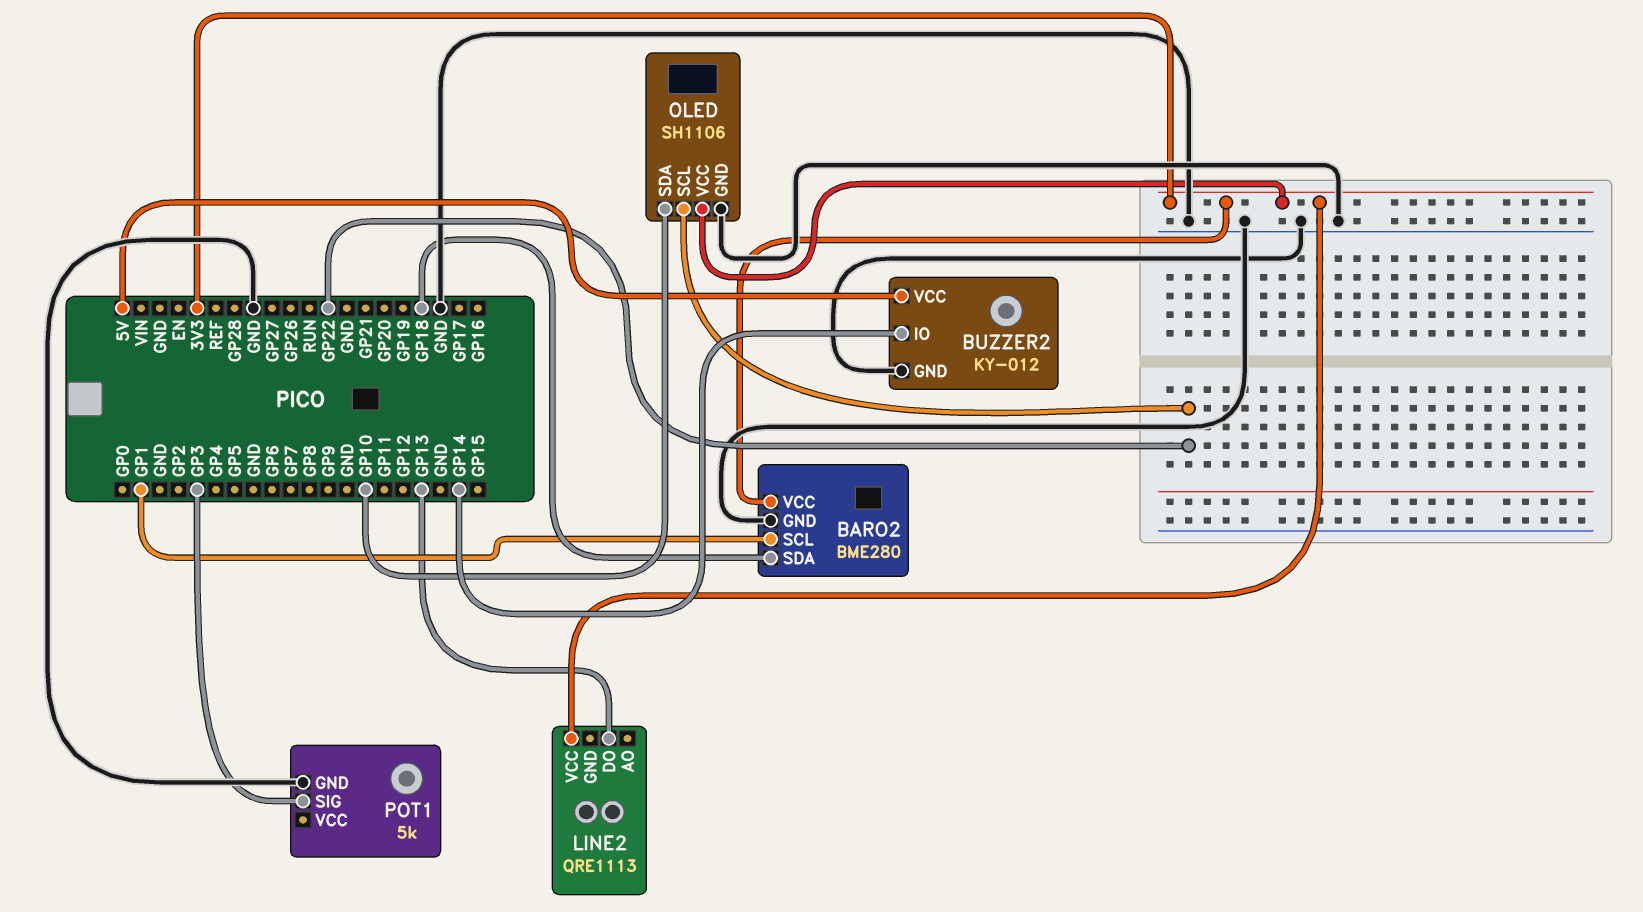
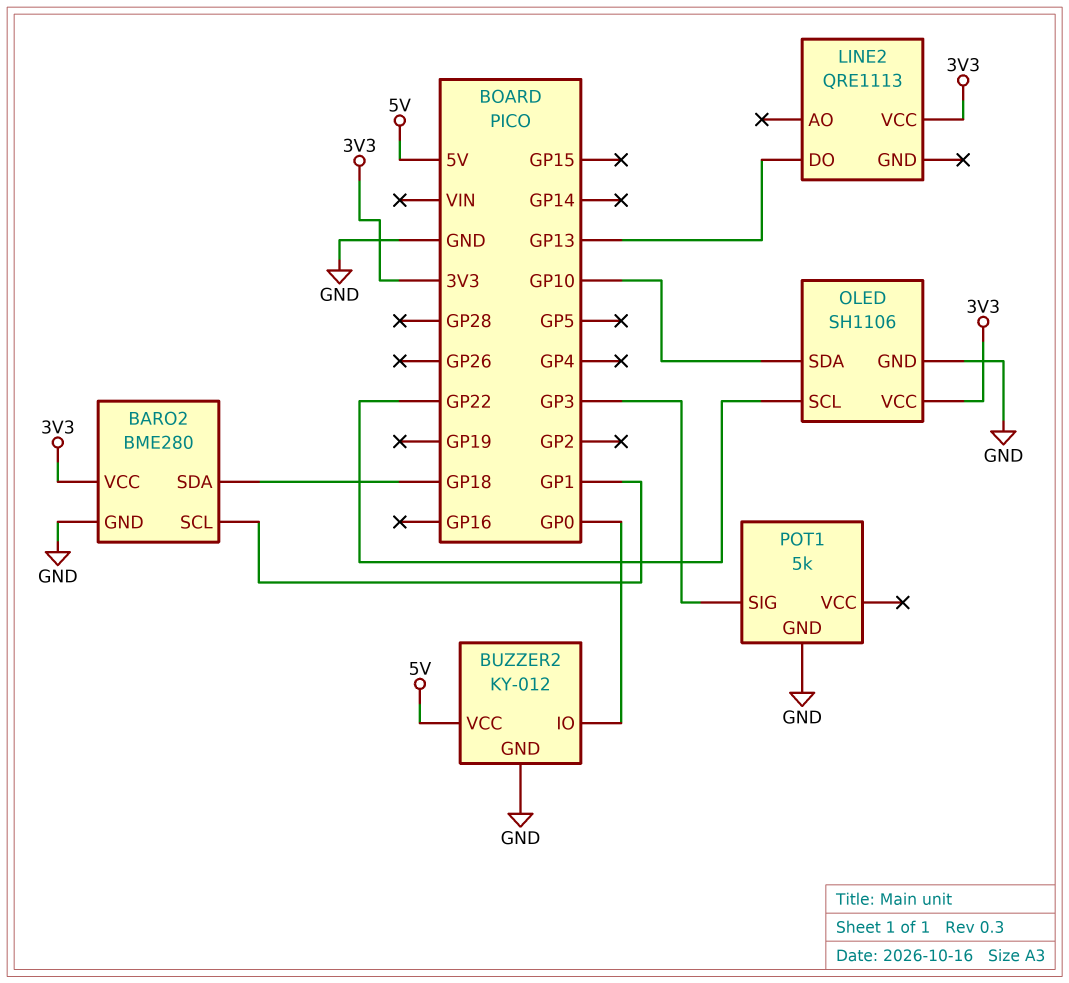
BUZZER2 pin IO: GP14 -> GP0

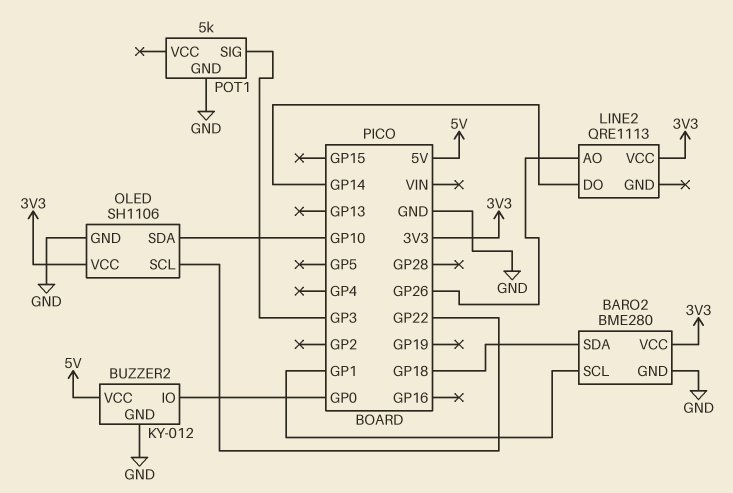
LINE2 pin AO: none -> GP26
LINE2 pin DO: GP13 -> GP14

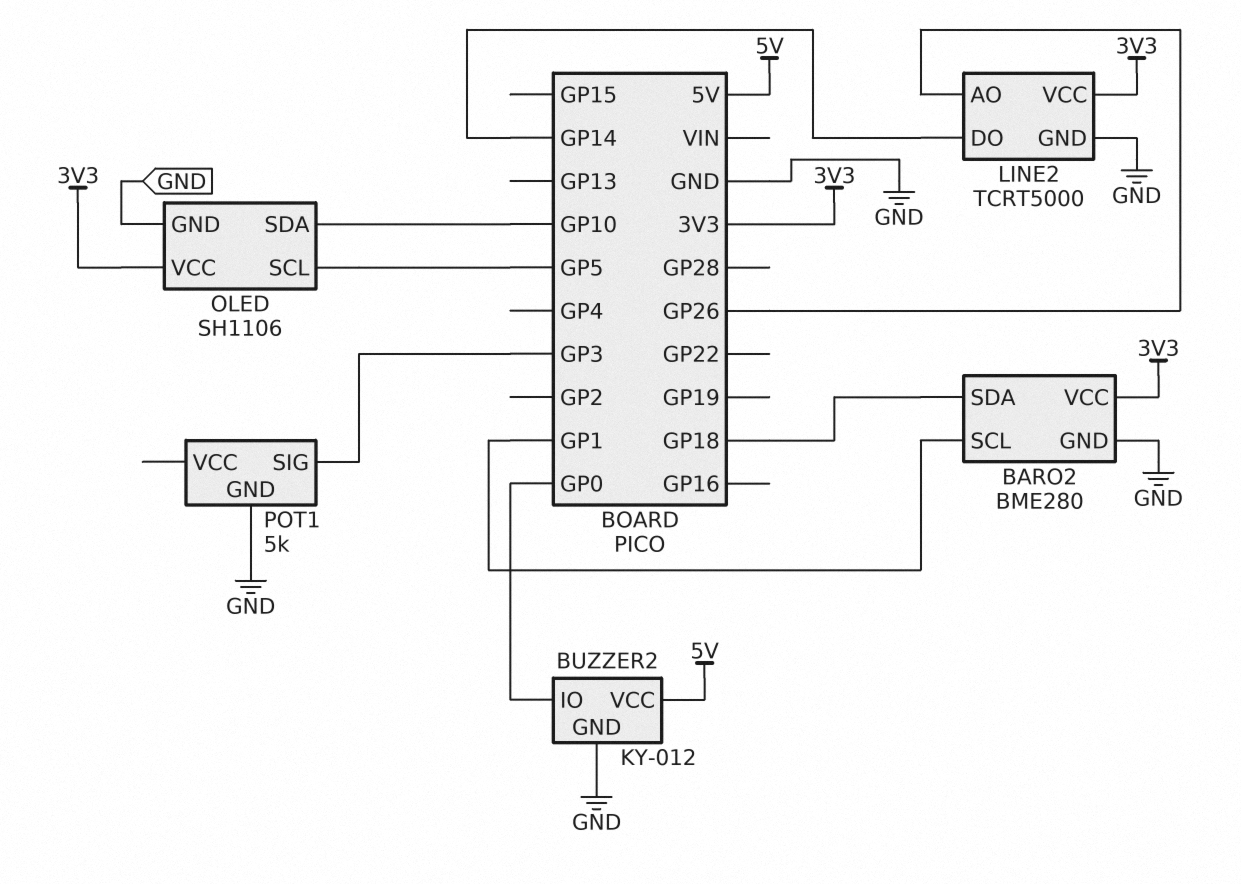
LINE2: QRE1113 -> TCRT5000
LINE2 pin GND: none -> GND
OLED pin SCL: GP22 -> GP5

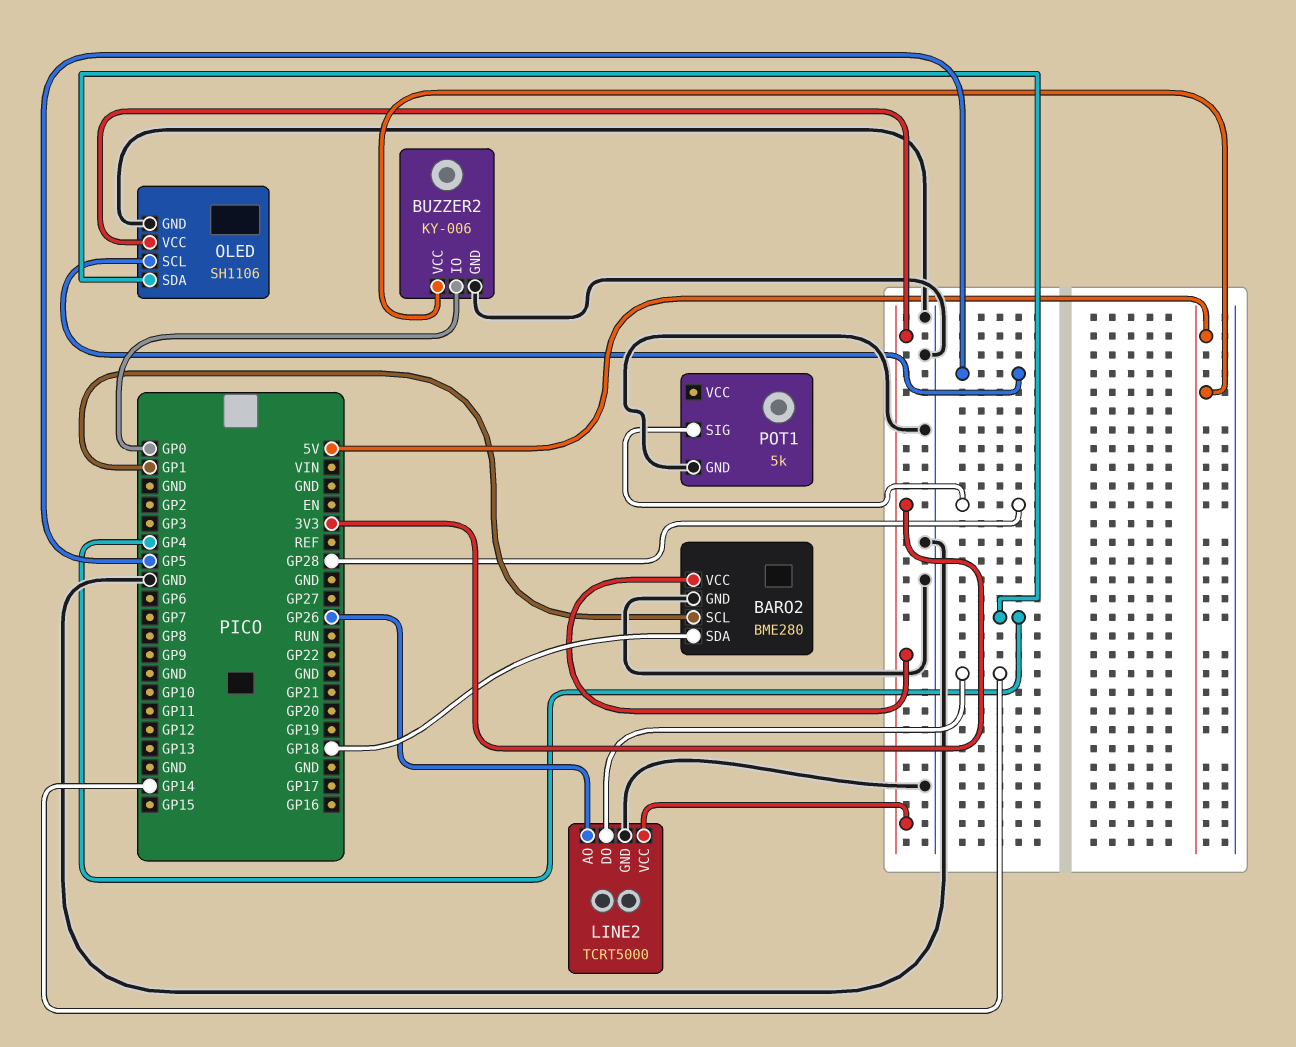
BUZZER2: KY-012 -> KY-006
OLED pin SDA: GP10 -> GP4
POT1 pin SIG: GP3 -> GP28

